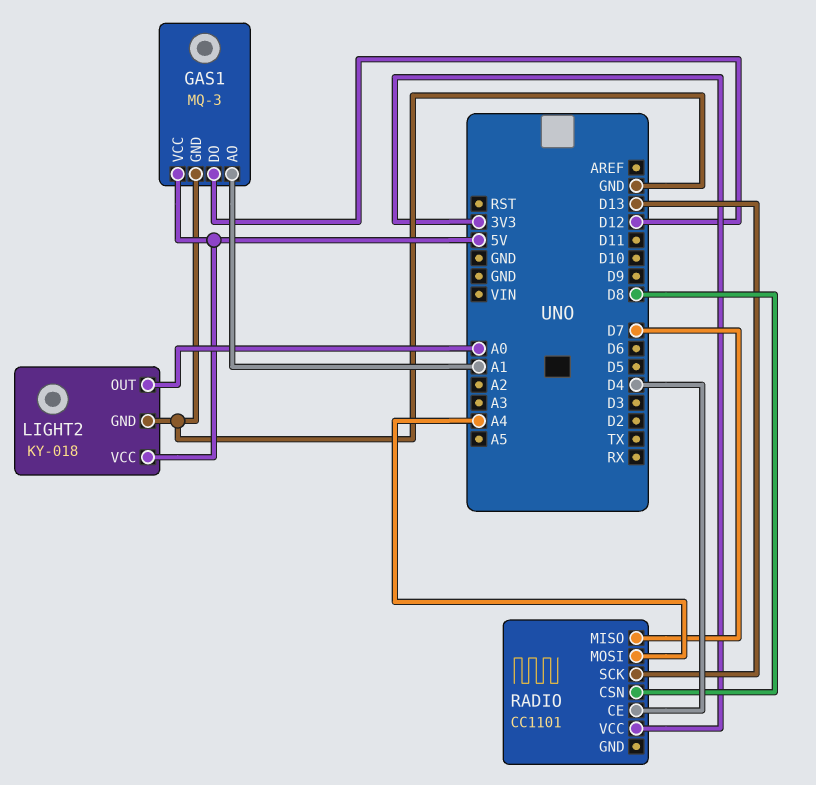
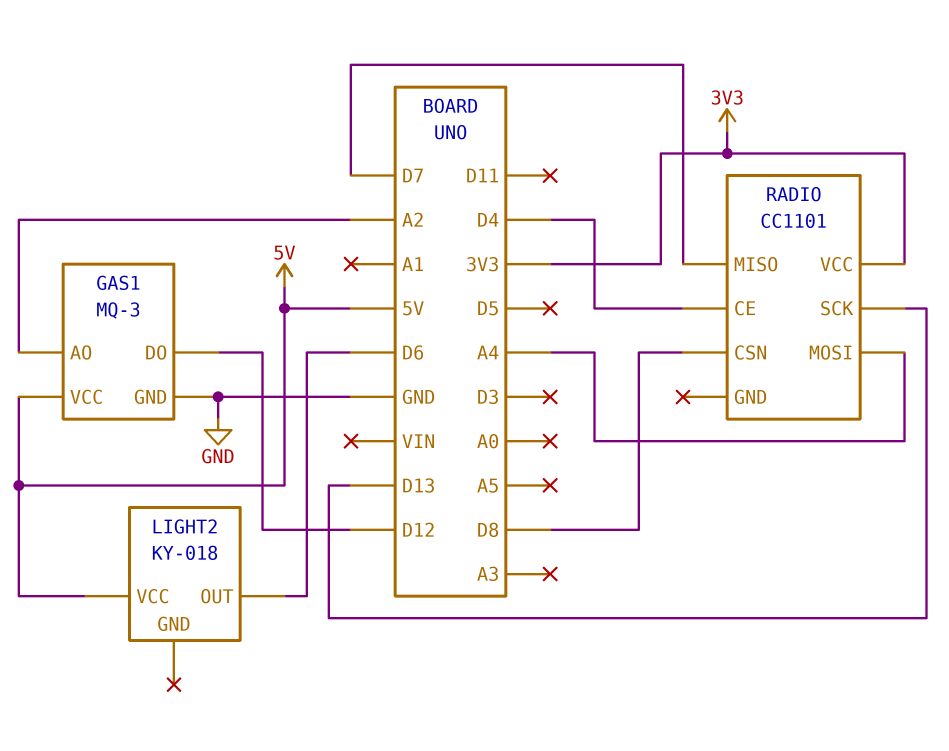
GAS1 pin AO: A1 -> A2
LIGHT2 pin GND: GND -> none
LIGHT2 pin OUT: A0 -> D6

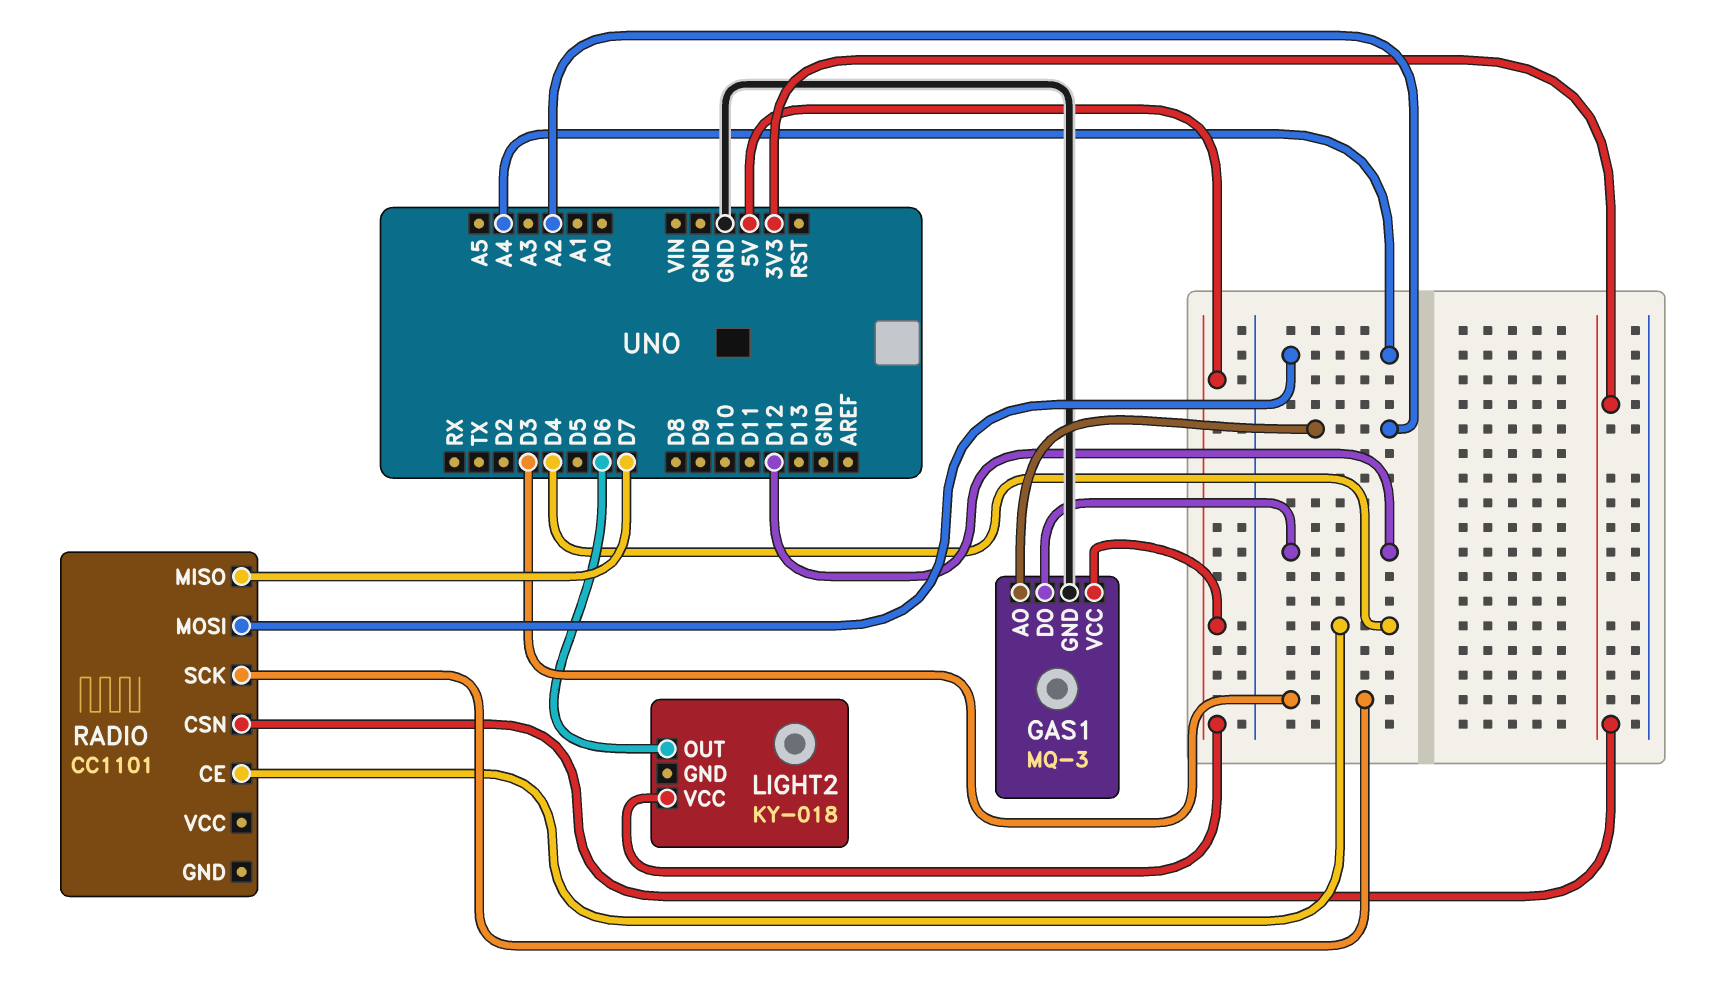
RADIO pin CSN: D8 -> 3V3
RADIO pin SCK: D13 -> D3
RADIO pin VCC: 3V3 -> none

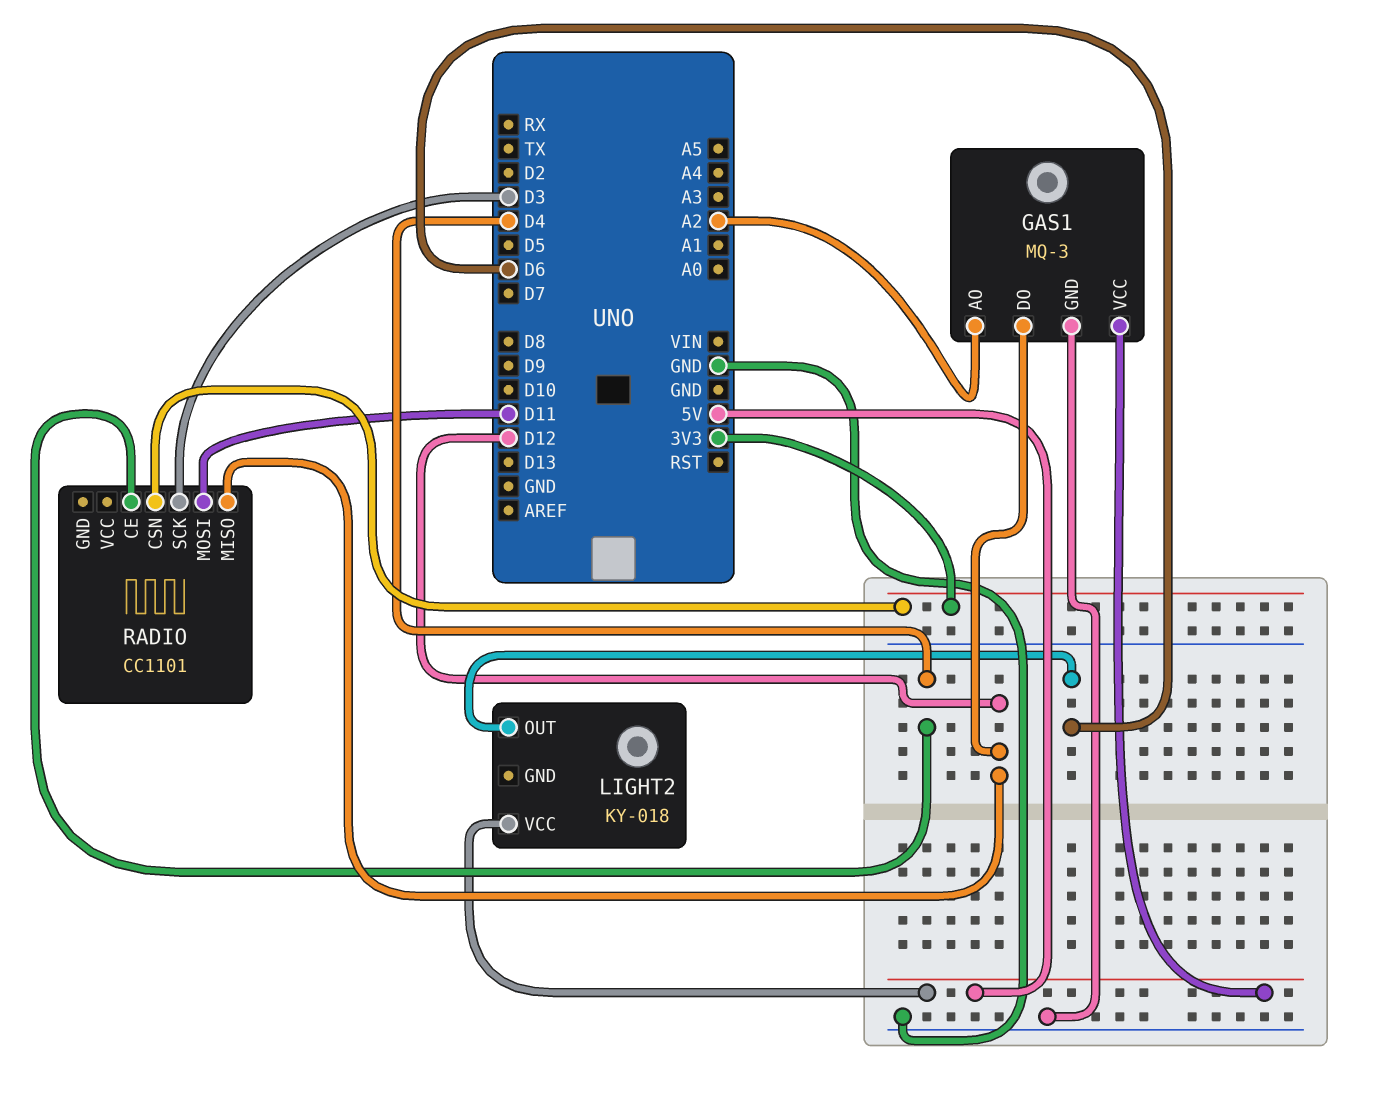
RADIO pin MISO: D7 -> D12
RADIO pin MOSI: A4 -> D11

